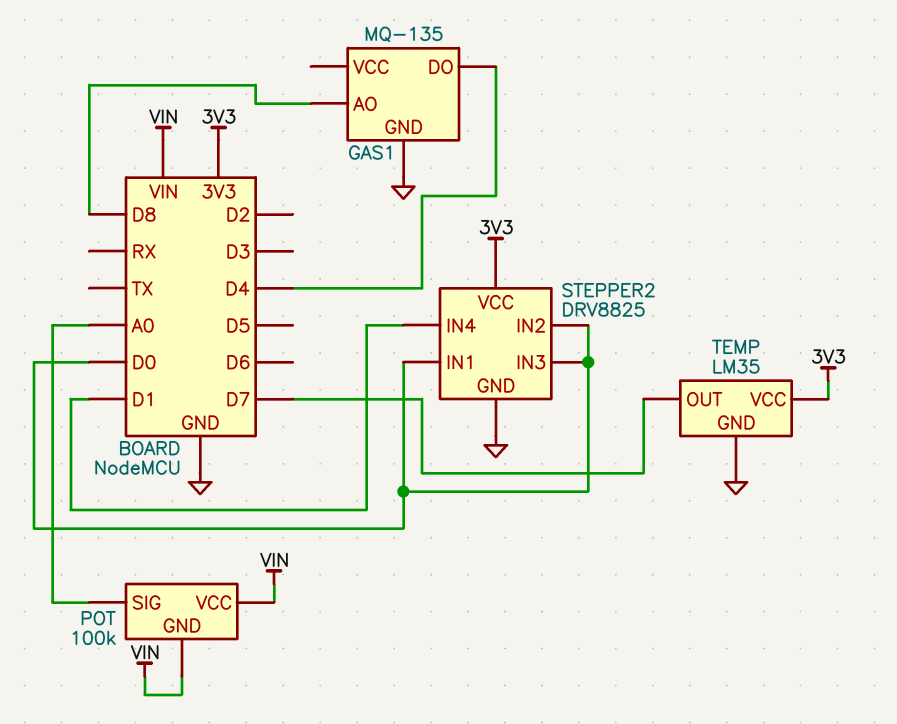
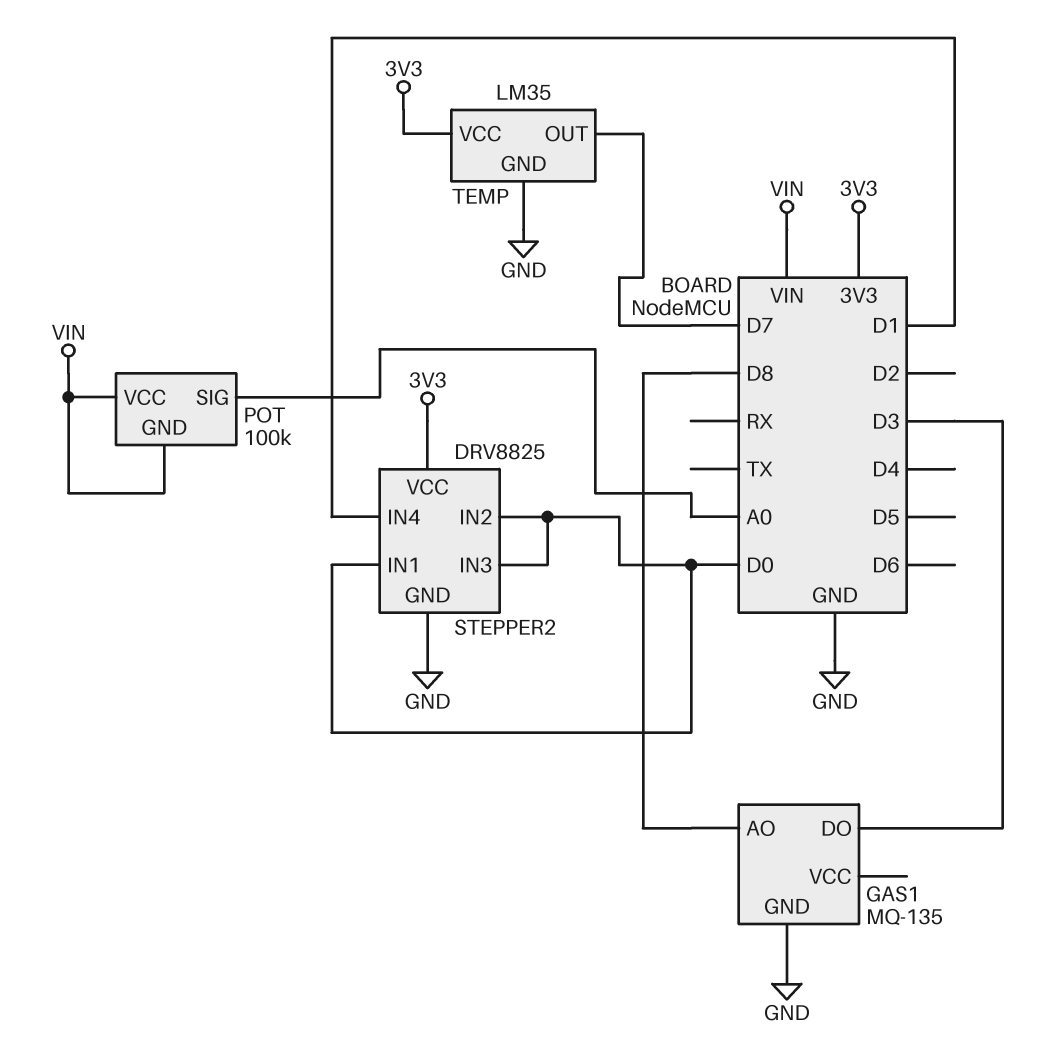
GAS1 pin DO: D4 -> D3

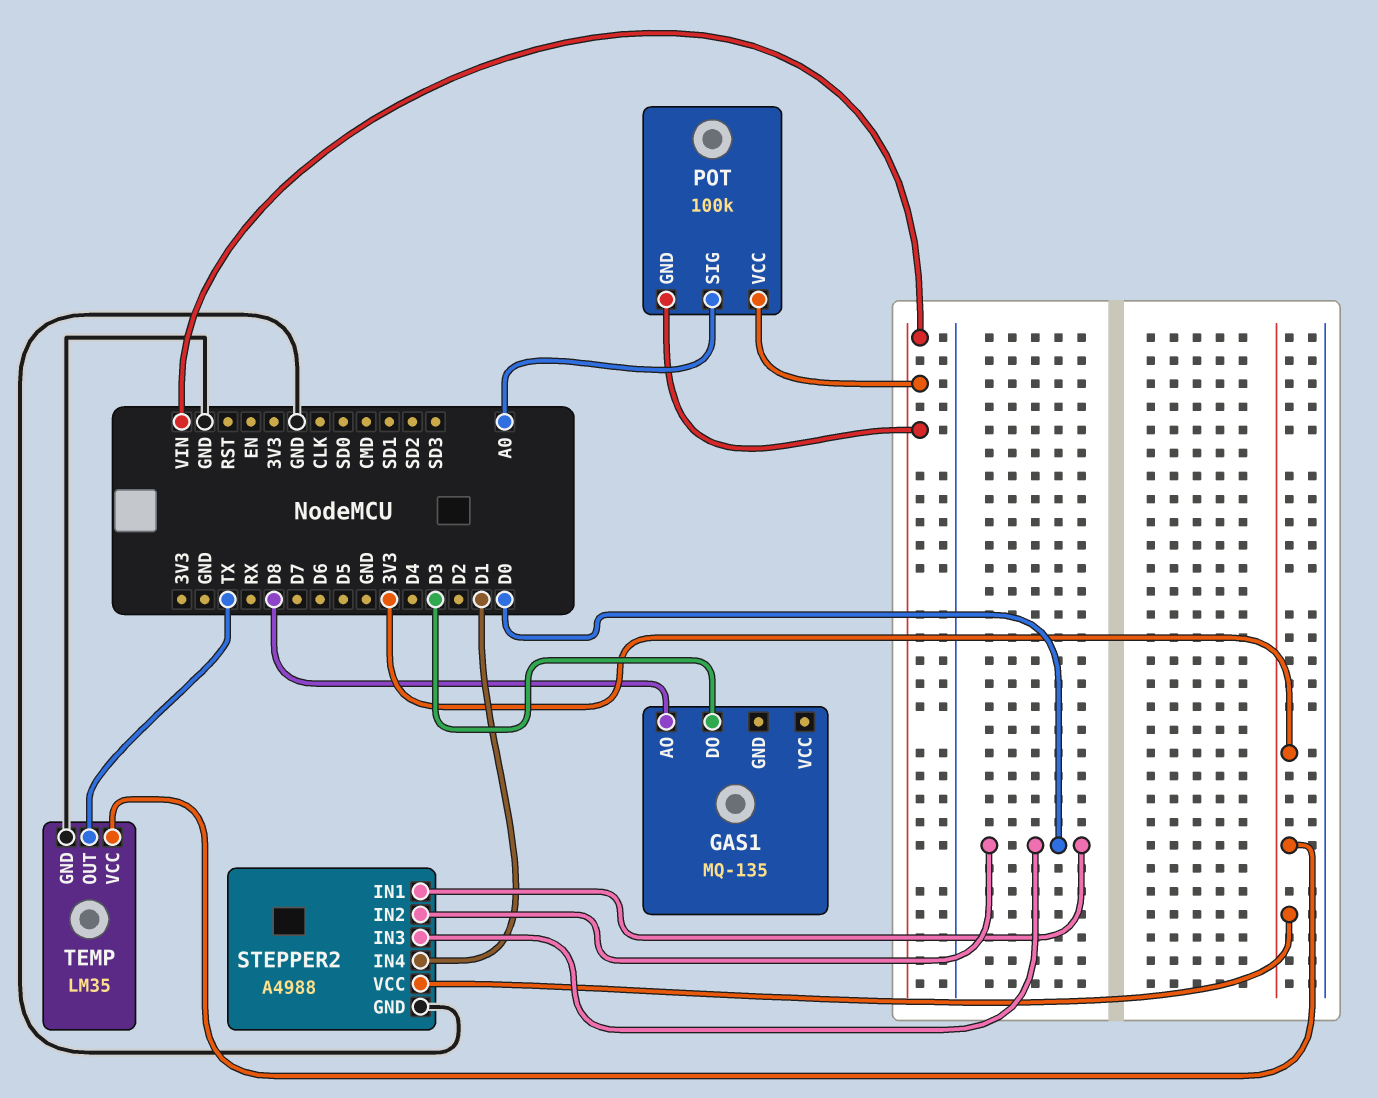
GAS1 pin GND: GND -> none
STEPPER2: DRV8825 -> A4988
TEMP pin OUT: D7 -> TX

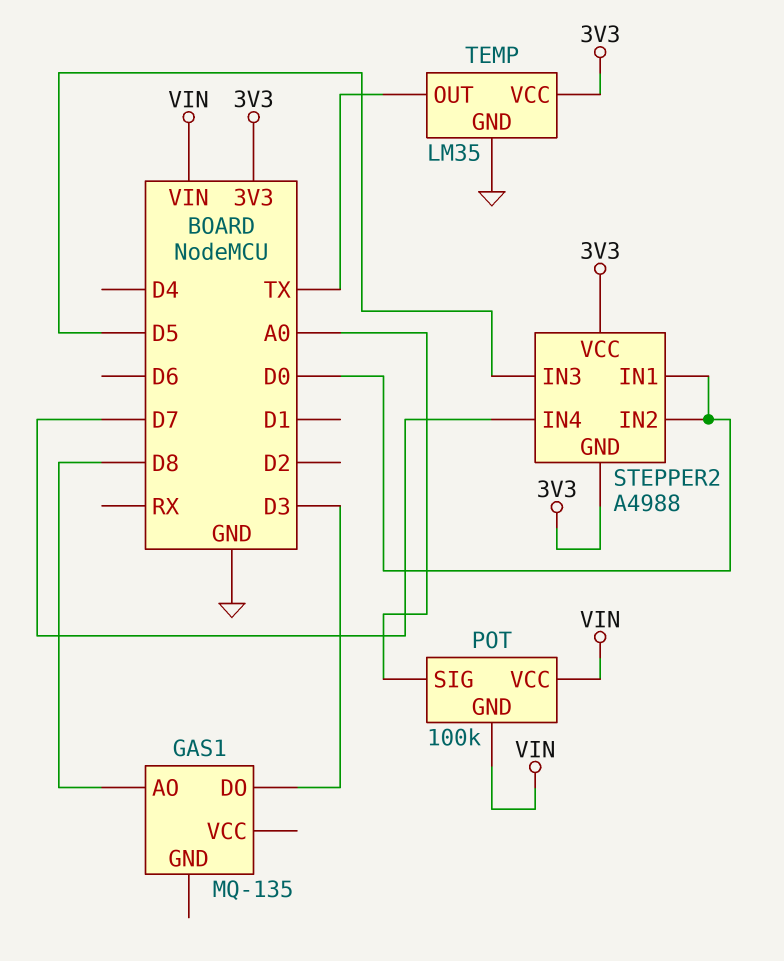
STEPPER2 pin GND: GND -> 3V3
STEPPER2 pin IN3: D0 -> D5
STEPPER2 pin IN4: D1 -> D7

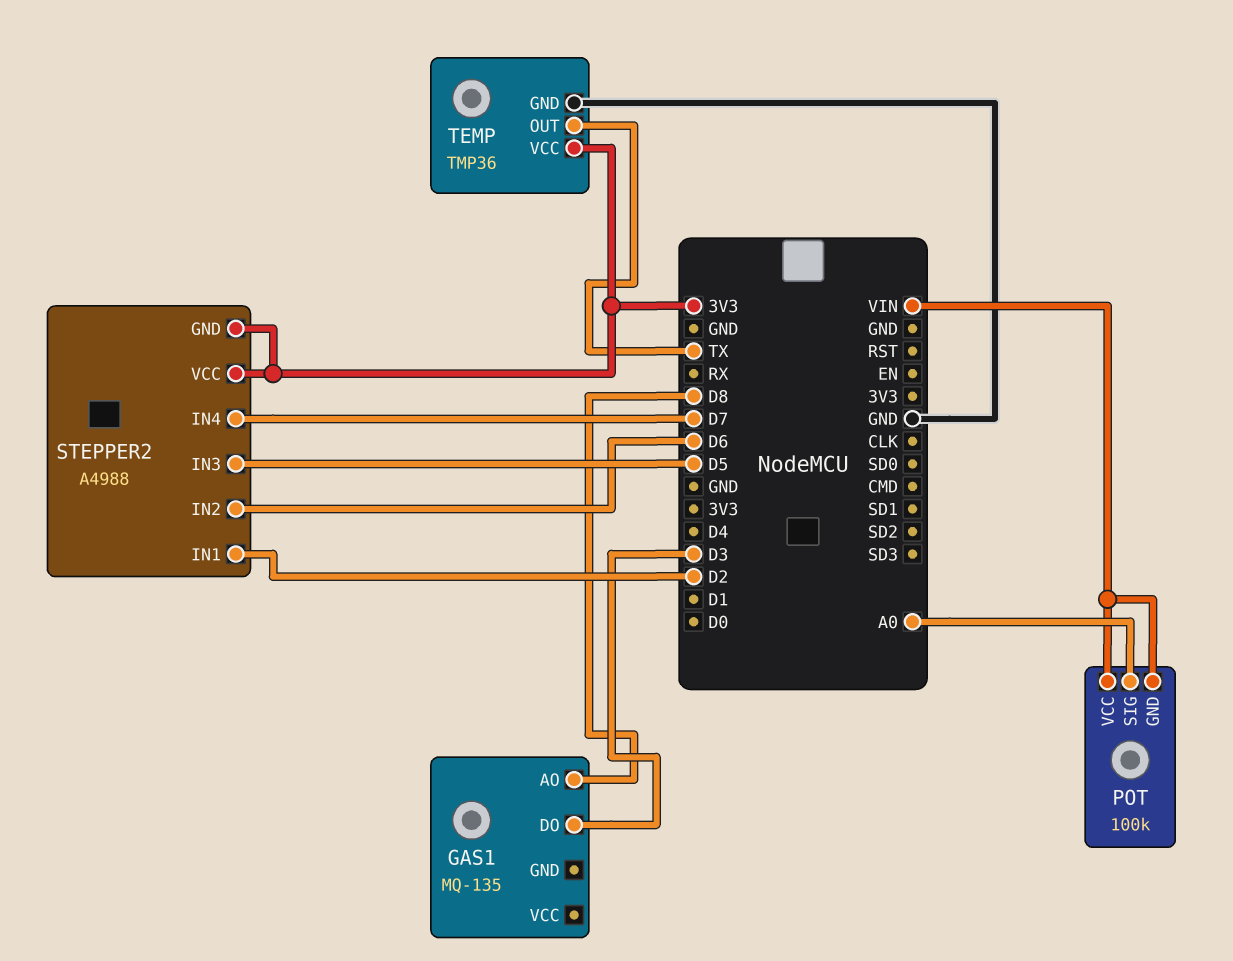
STEPPER2 pin IN1: D0 -> D2
STEPPER2 pin IN2: D0 -> D6
TEMP: LM35 -> TMP36

